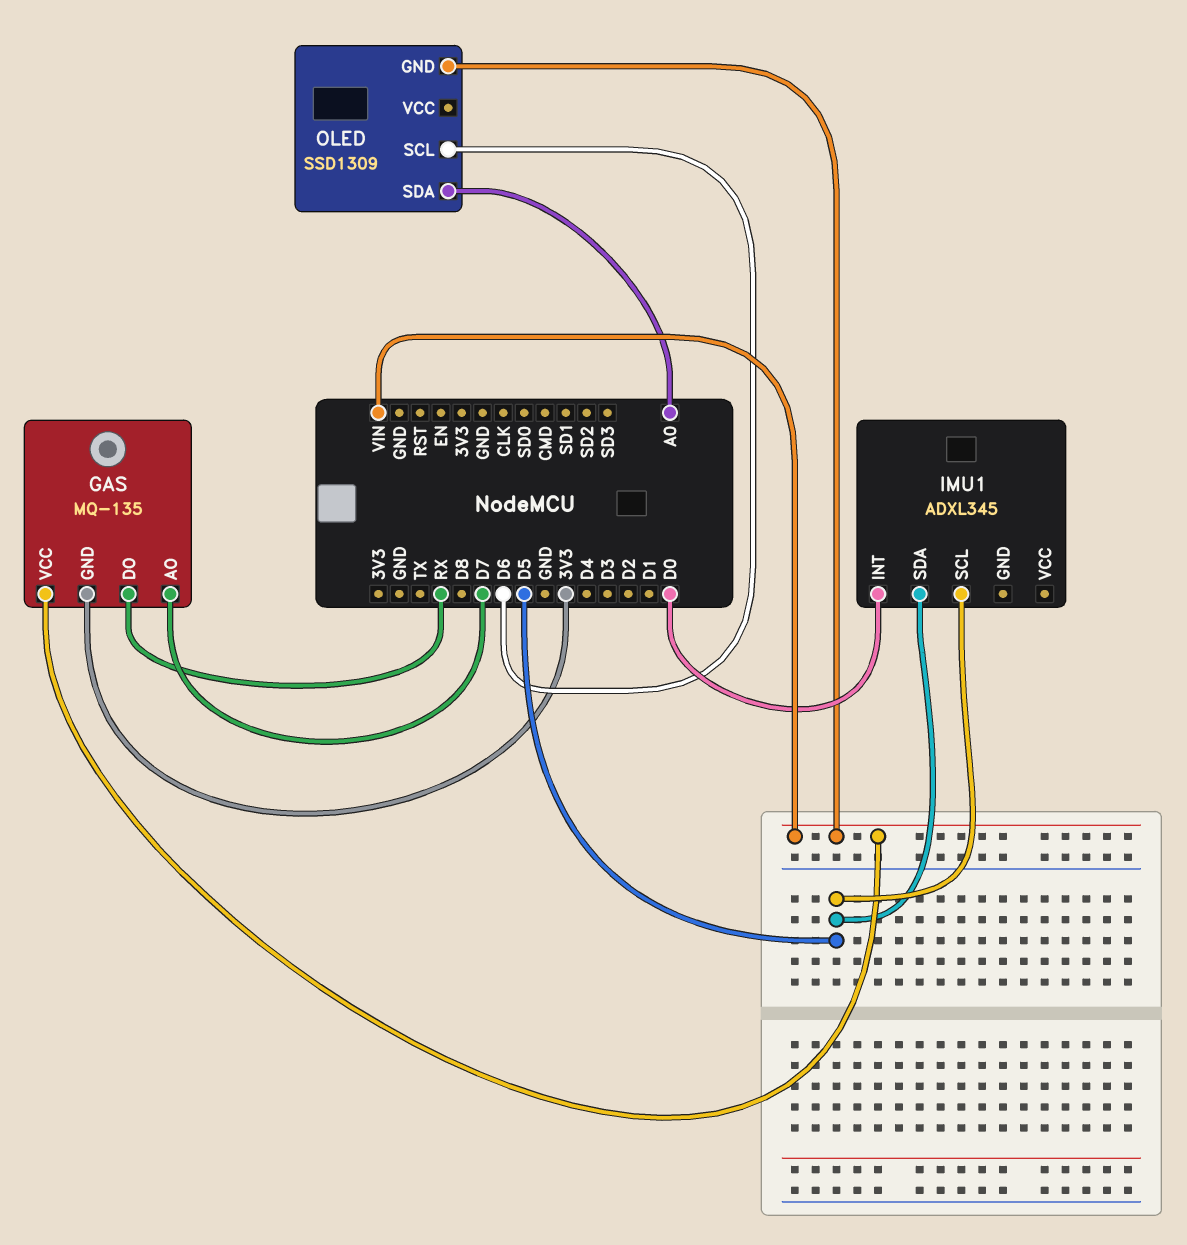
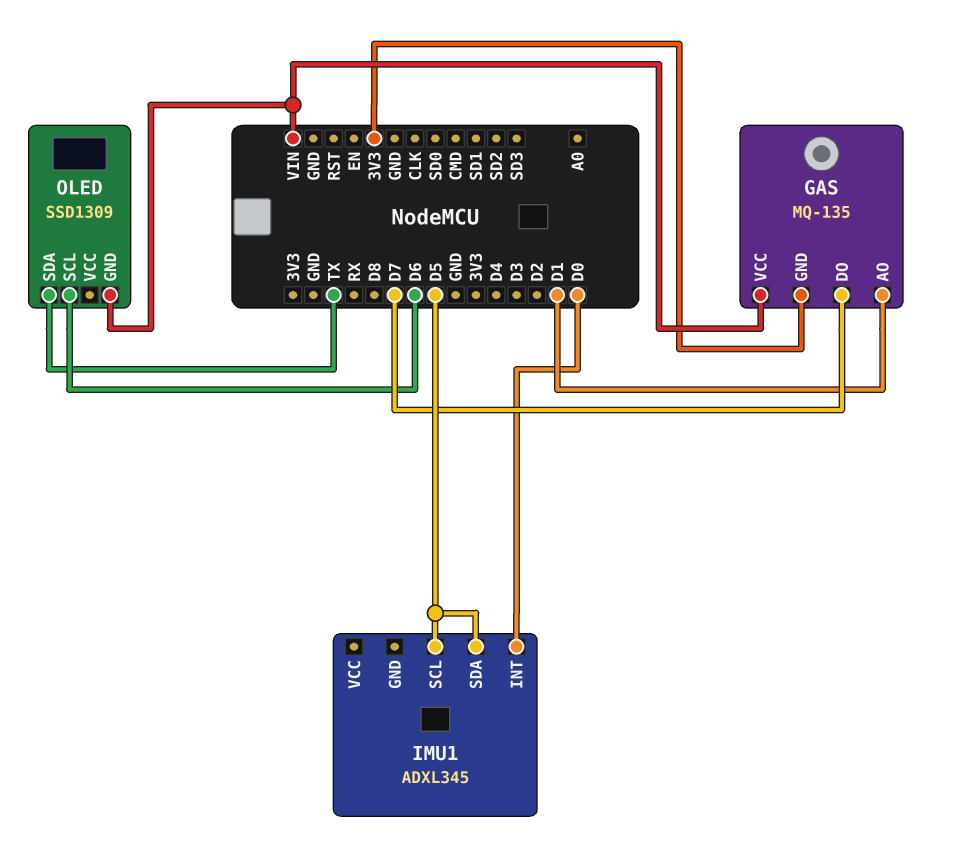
GAS pin AO: D7 -> D1
GAS pin DO: RX -> D7
OLED pin SDA: A0 -> TX

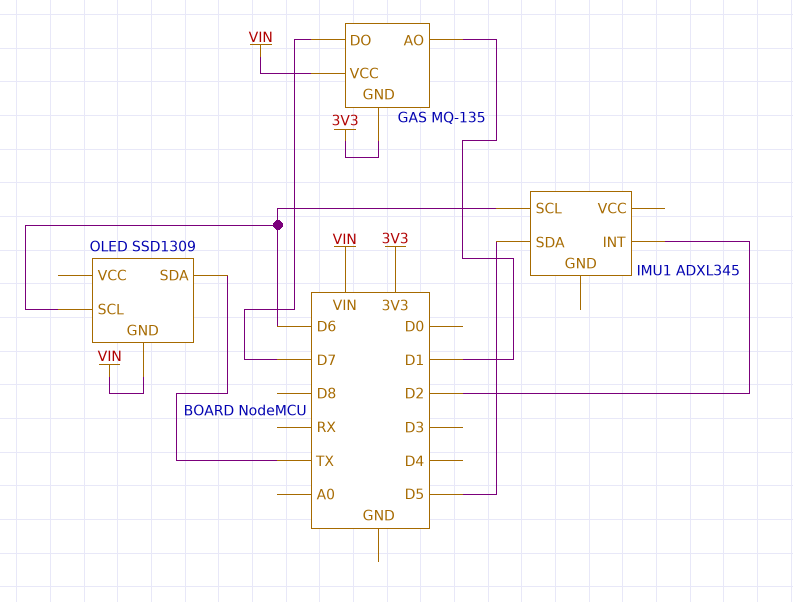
IMU1 pin INT: D0 -> D2
IMU1 pin SCL: D5 -> D6

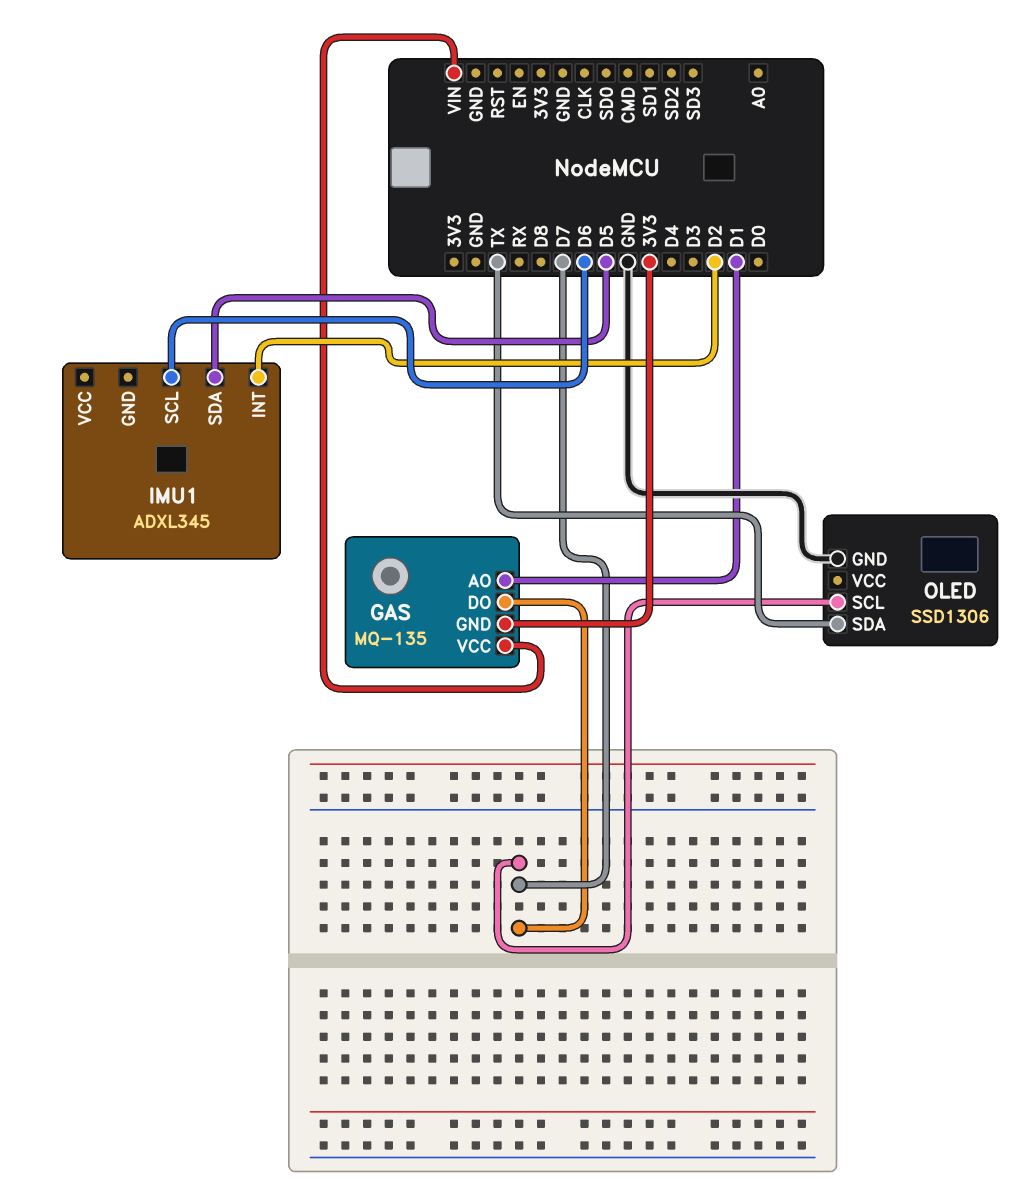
OLED: SSD1309 -> SSD1306
OLED pin GND: VIN -> GND
OLED pin SCL: D6 -> D7

